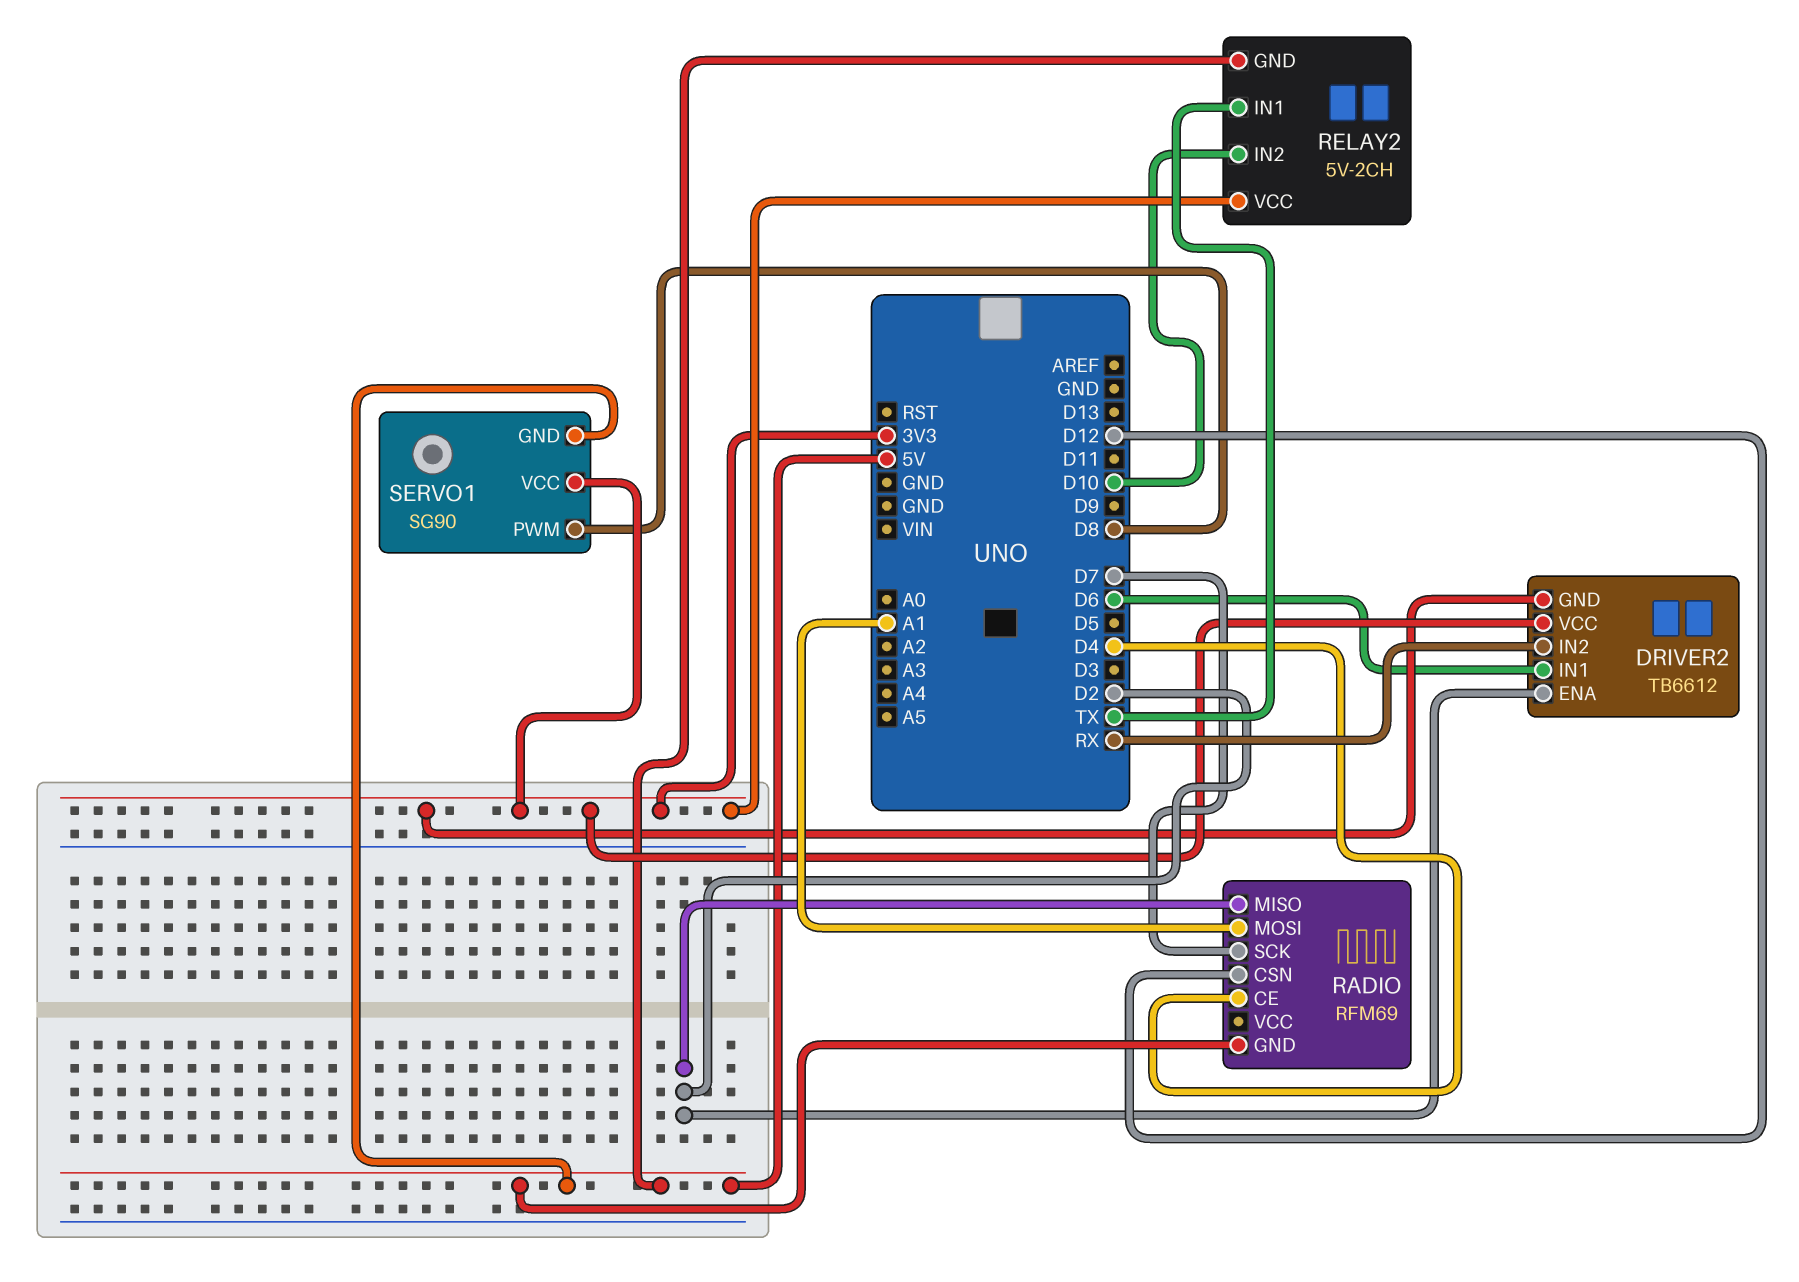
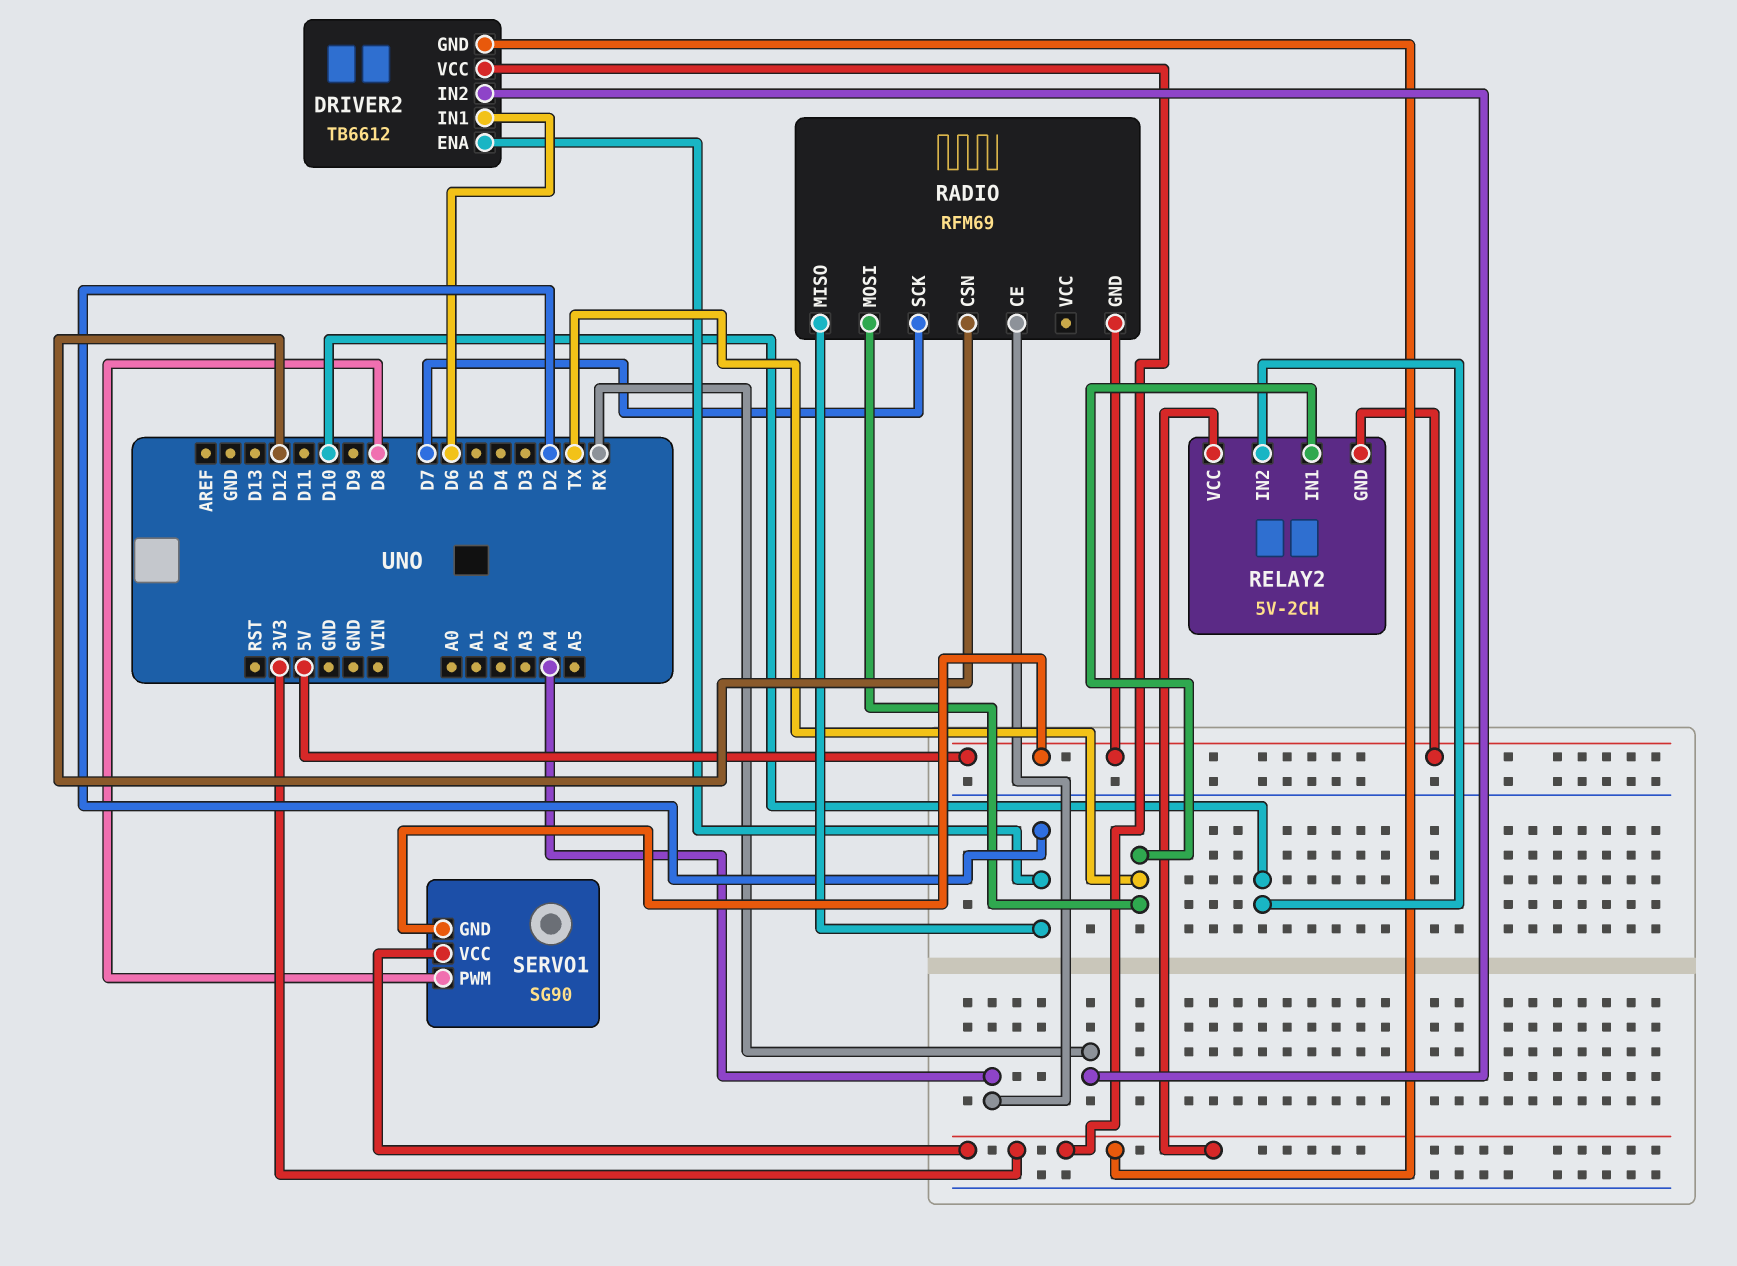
RADIO pin CE: D4 -> A4
RADIO pin MOSI: A1 -> TX

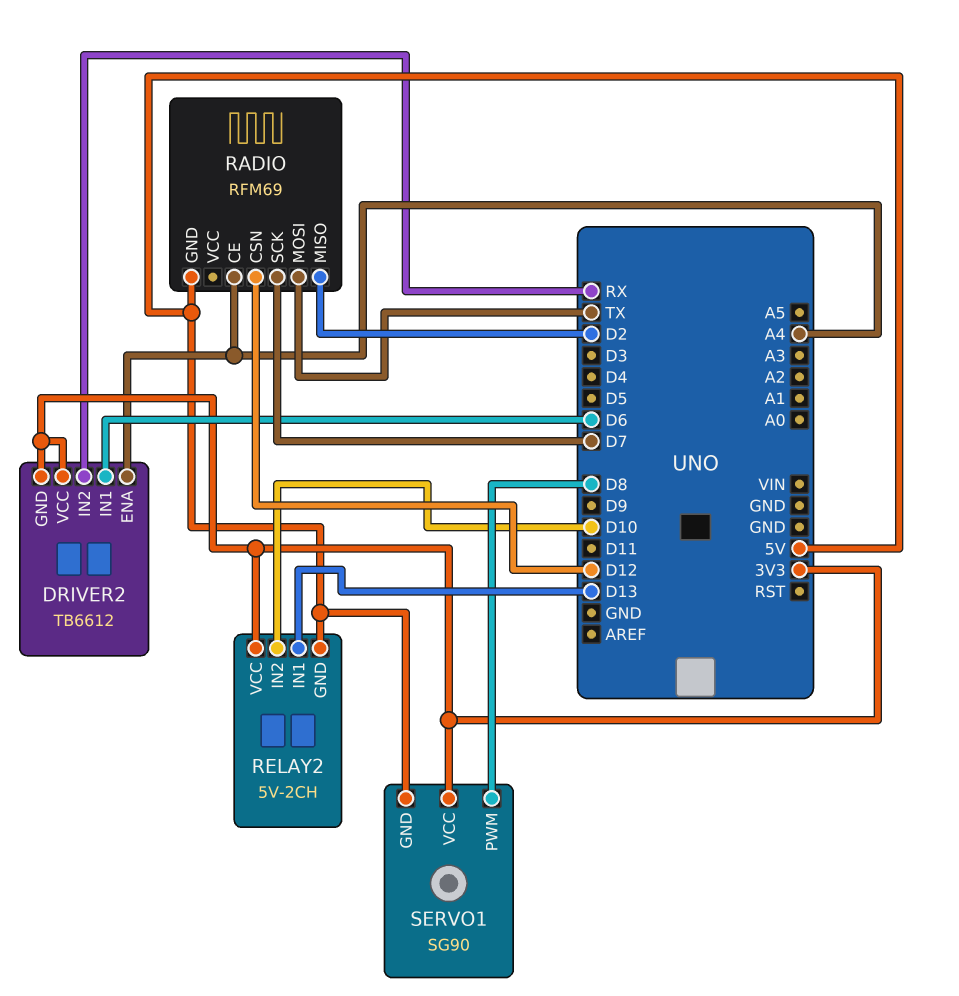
DRIVER2 pin ENA: D2 -> A4
RELAY2 pin IN1: TX -> D13

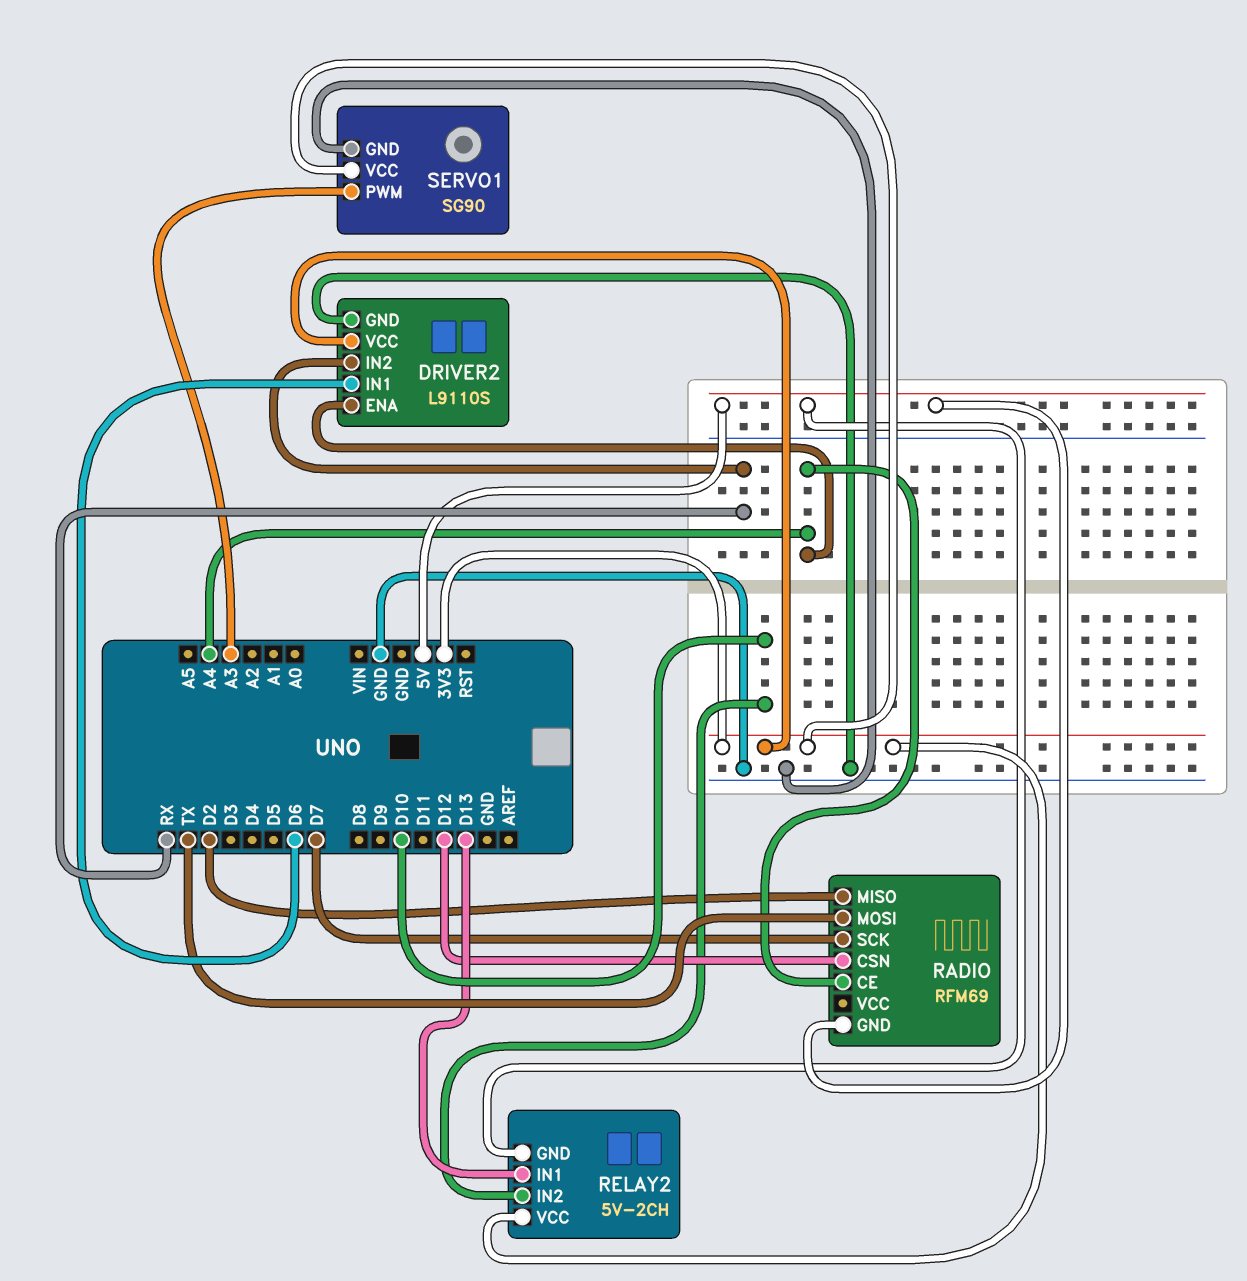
DRIVER2: TB6612 -> L9110S
DRIVER2 pin GND: 3V3 -> GND
SERVO1 pin GND: 5V -> GND
SERVO1 pin PWM: D8 -> A3

